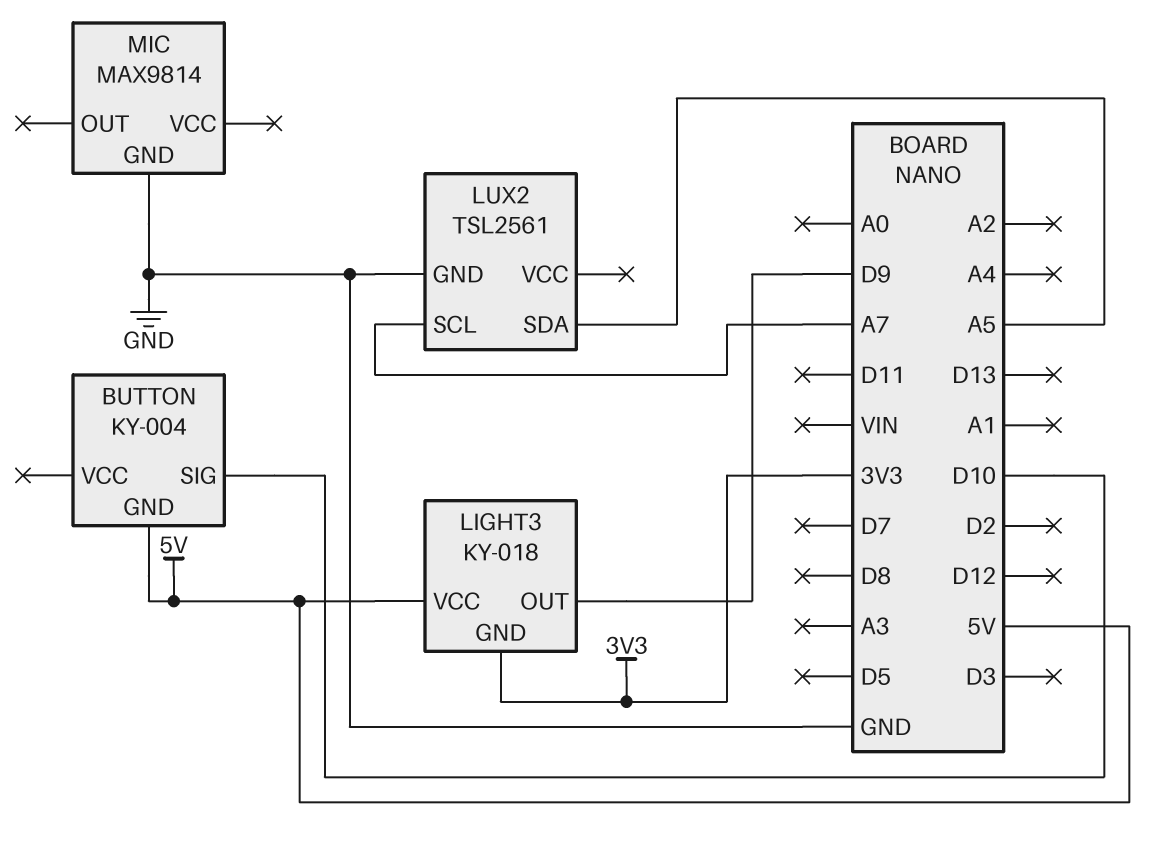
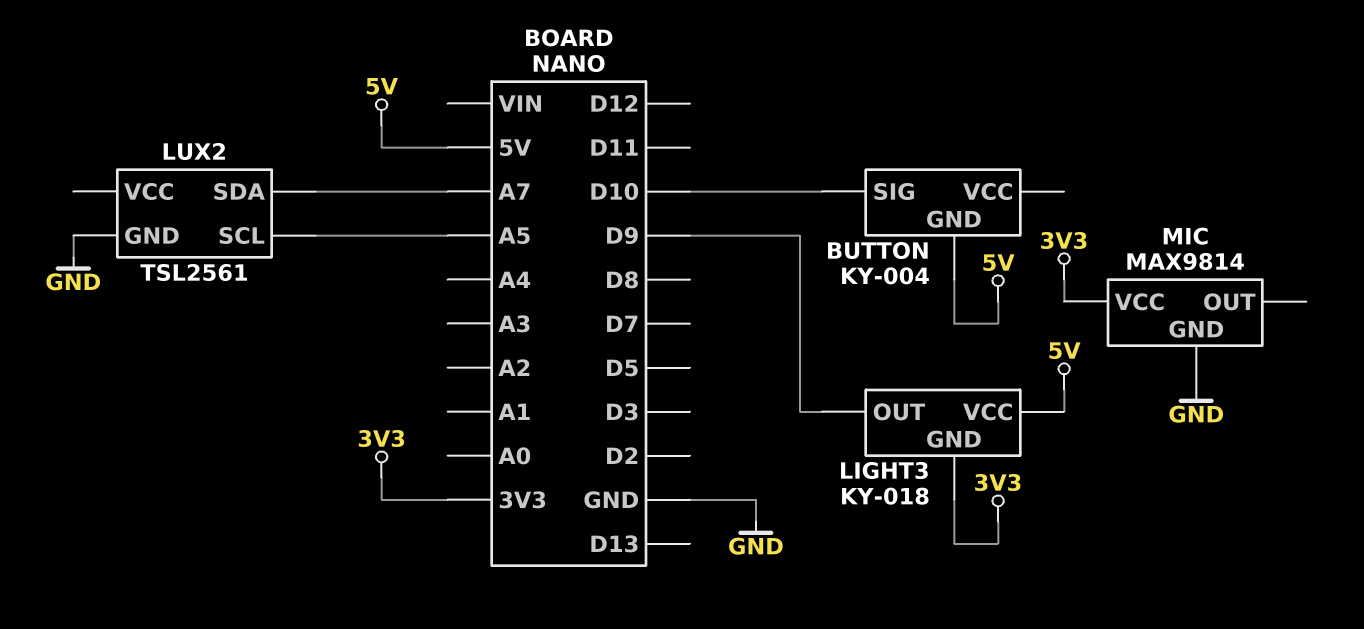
LUX2 pin SCL: A7 -> A5
LUX2 pin SDA: A5 -> A7
MIC pin VCC: none -> 3V3

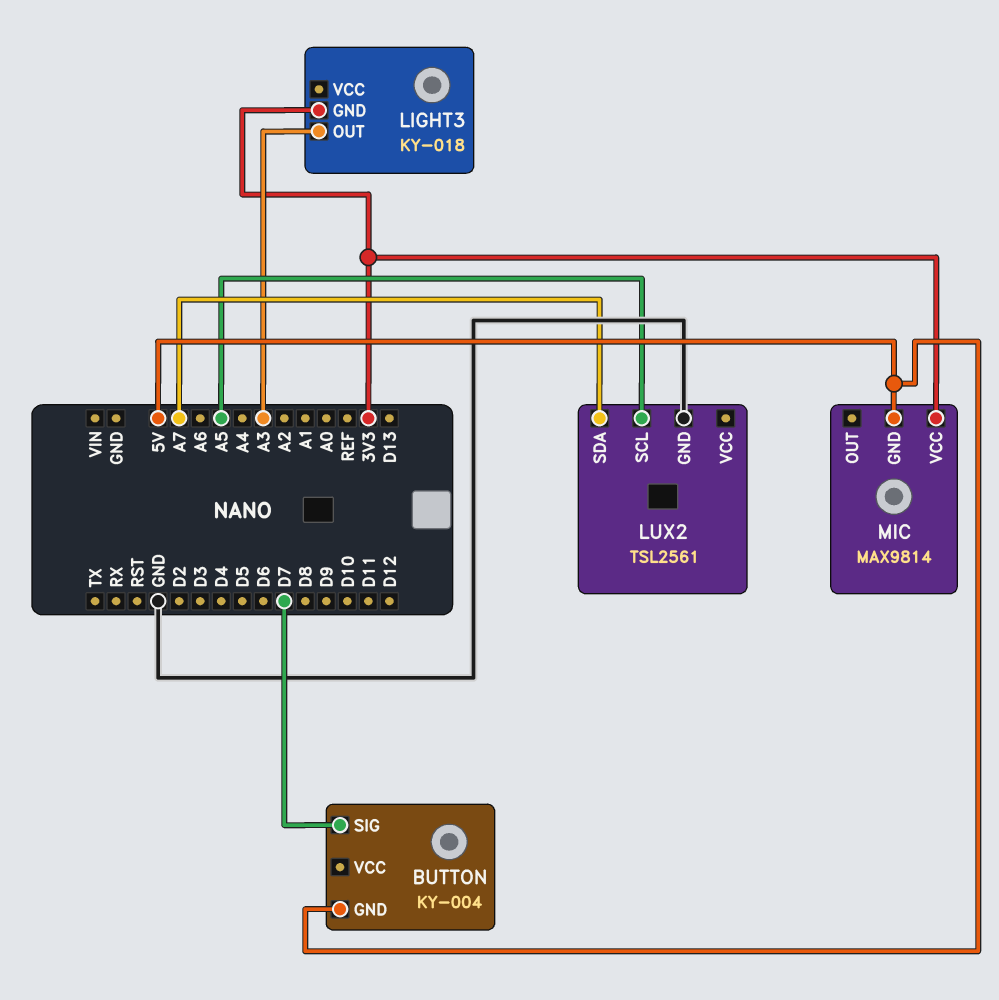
BUTTON pin SIG: D10 -> D7
LIGHT3 pin OUT: D9 -> A3
LIGHT3 pin VCC: 5V -> none
MIC pin GND: GND -> 5V

